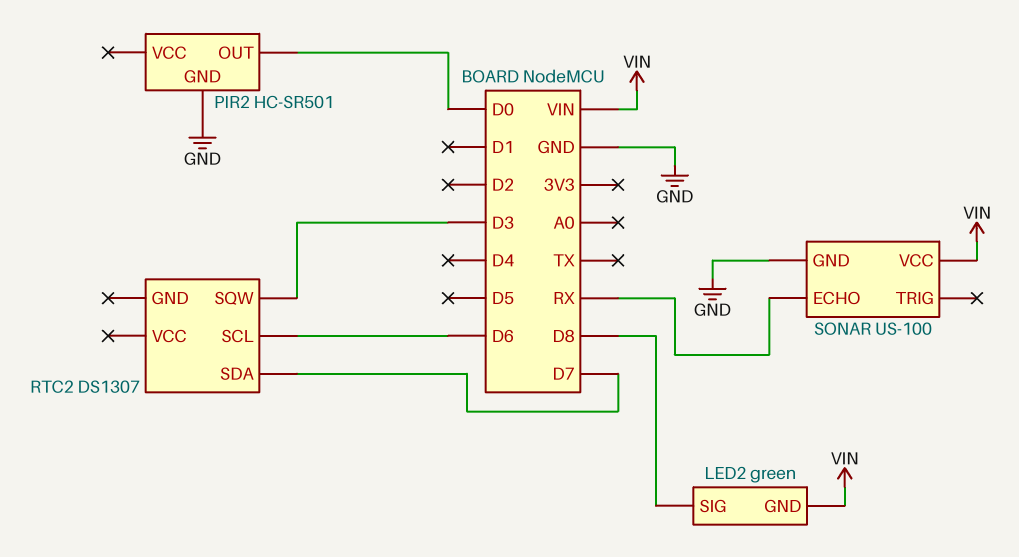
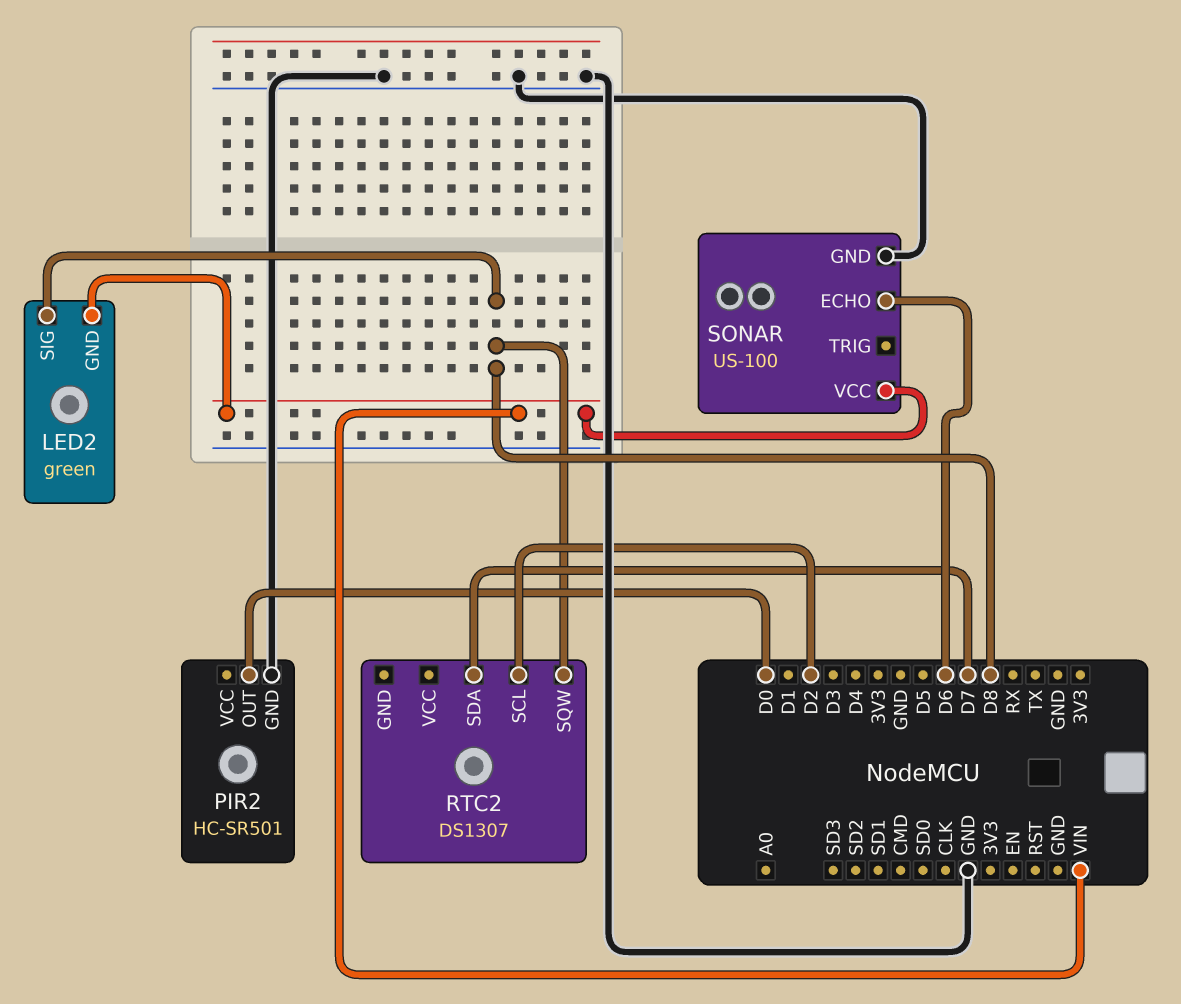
RTC2 pin SCL: D6 -> D2
RTC2 pin SQW: D3 -> D8
SONAR pin ECHO: RX -> D6

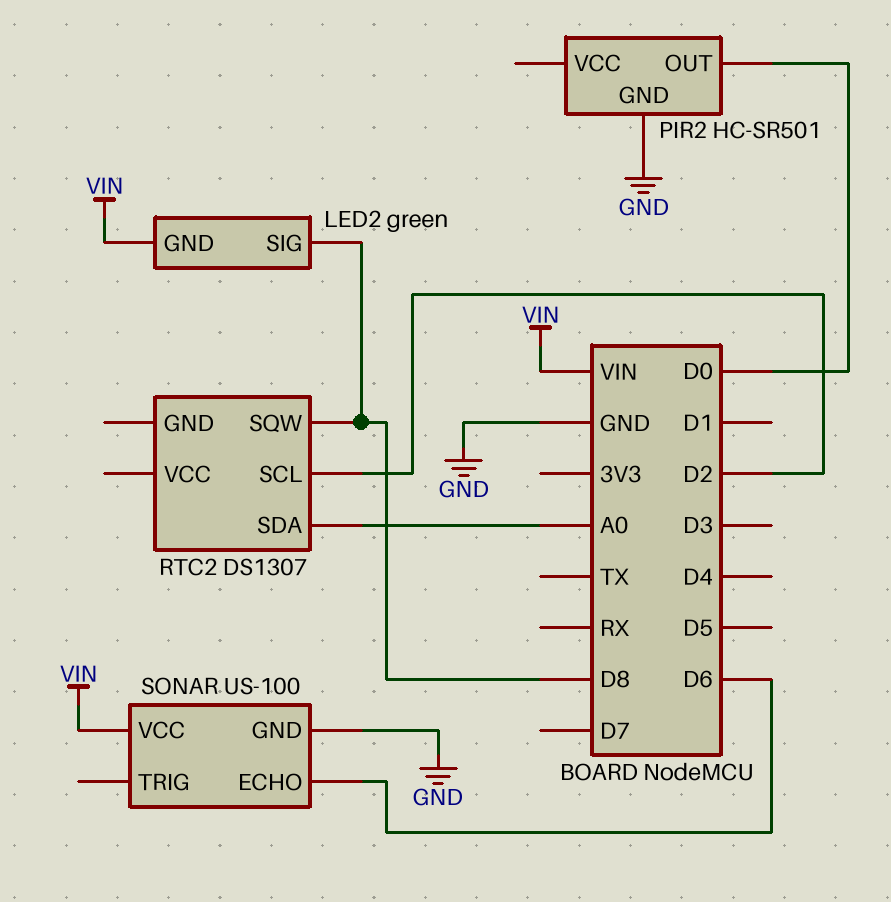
RTC2 pin SDA: D7 -> A0

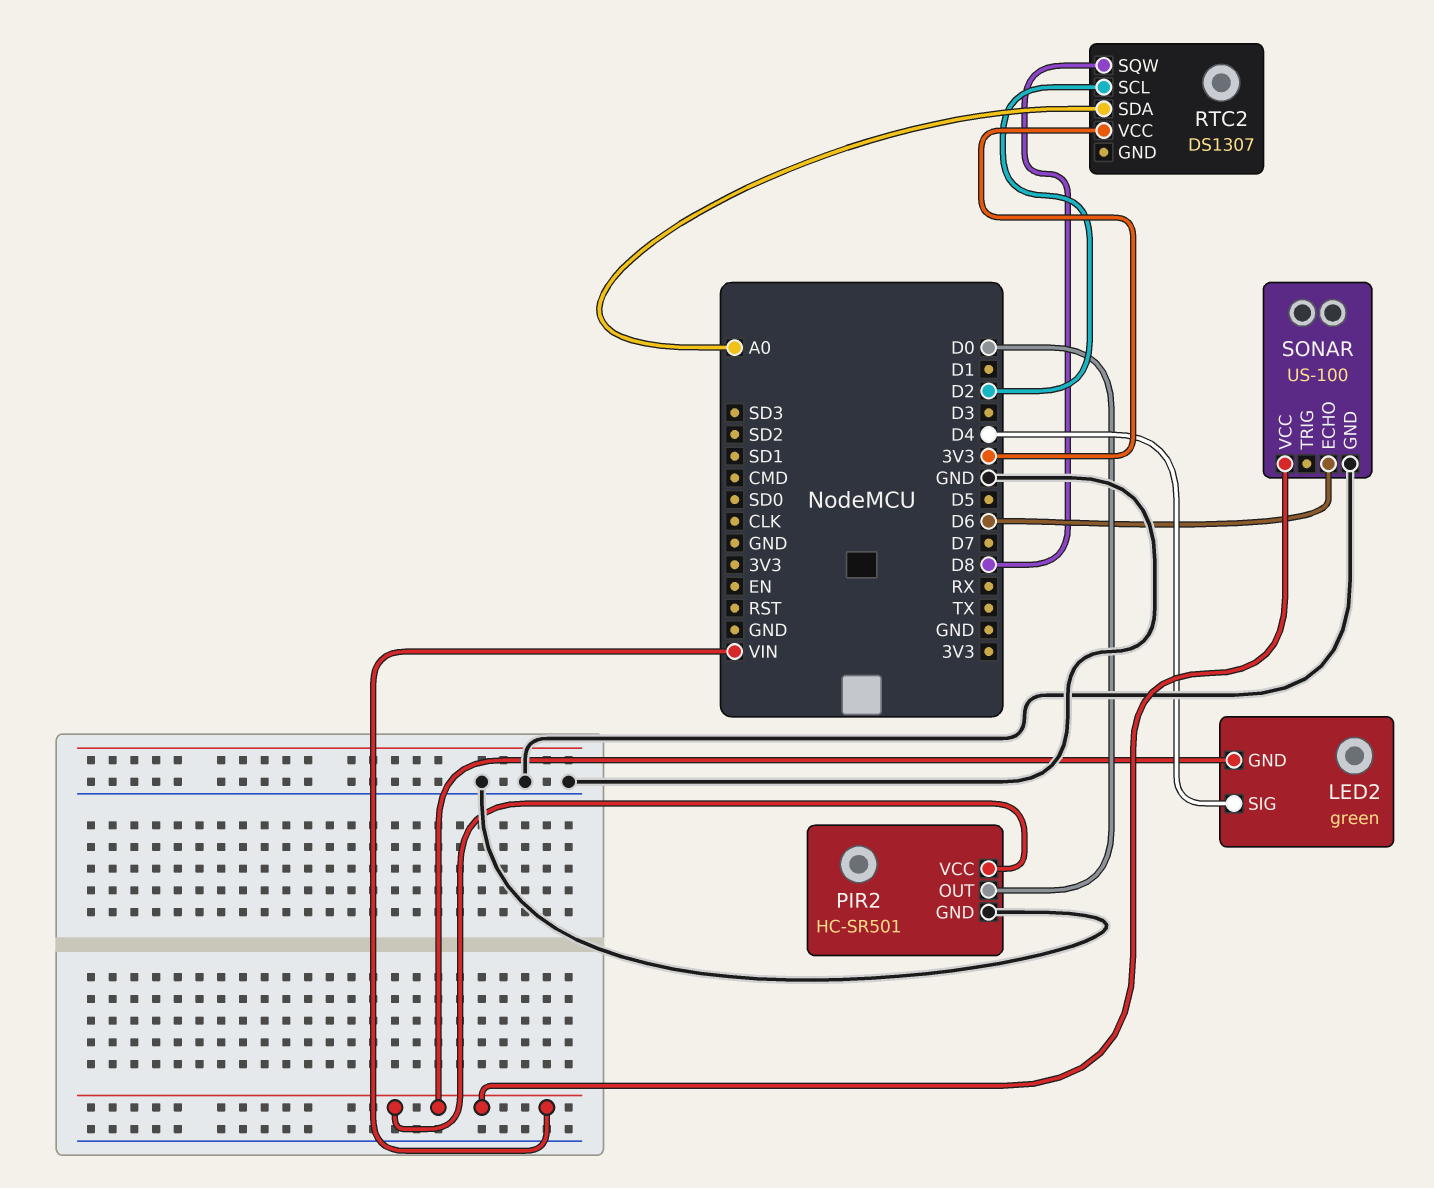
LED2 pin SIG: D8 -> D4
PIR2 pin VCC: none -> VIN
RTC2 pin VCC: none -> 3V3

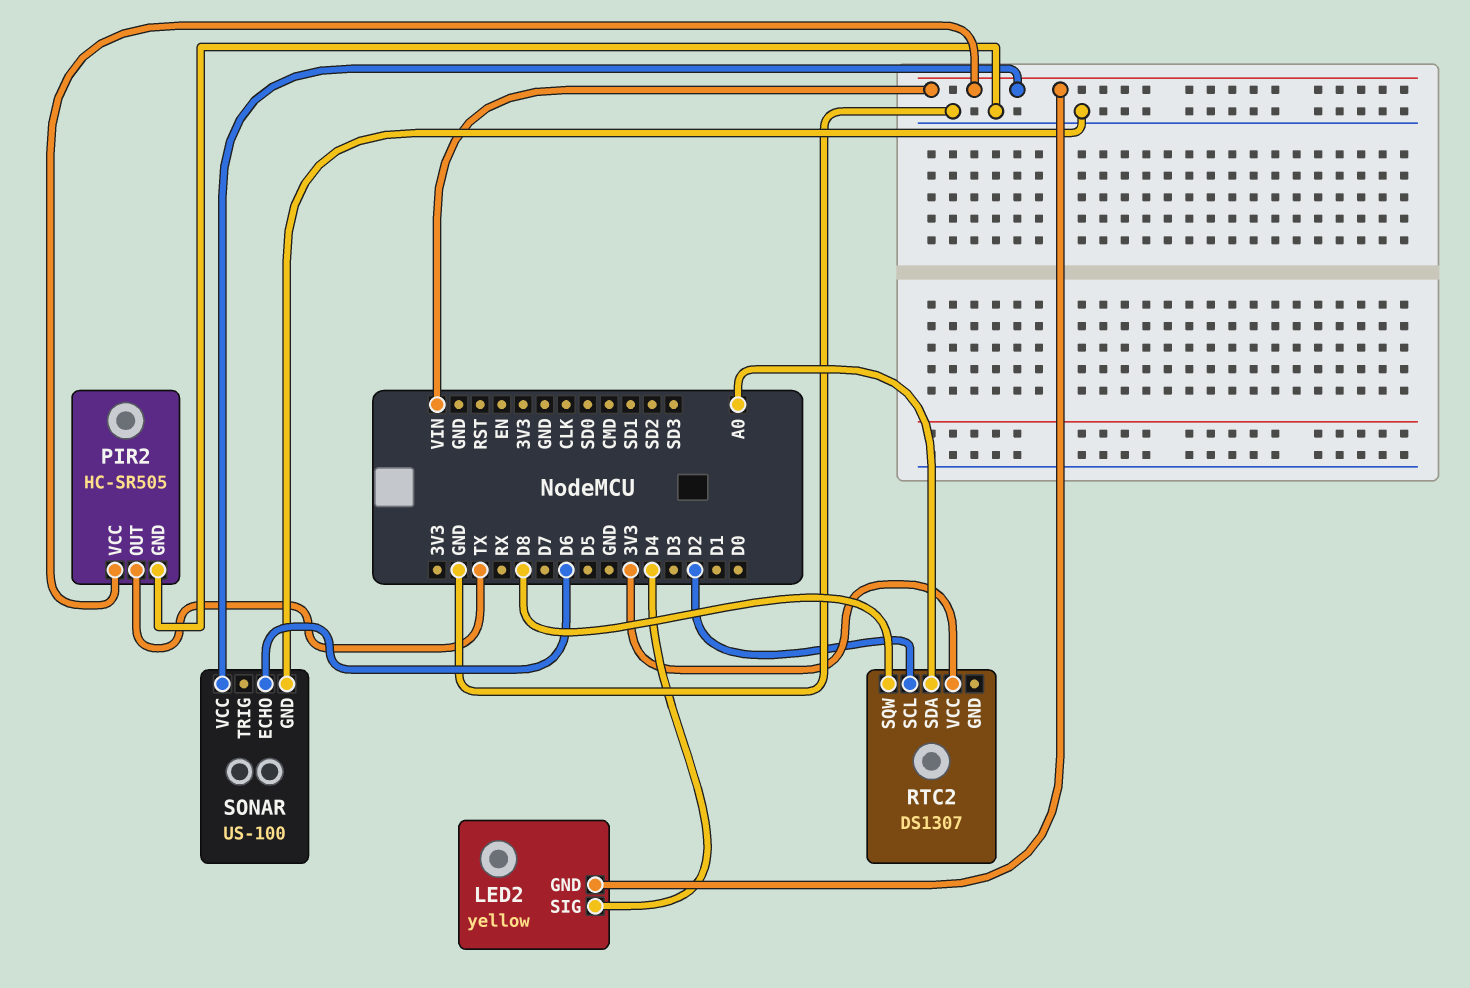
LED2: green -> yellow
PIR2: HC-SR501 -> HC-SR505
PIR2 pin OUT: D0 -> TX

